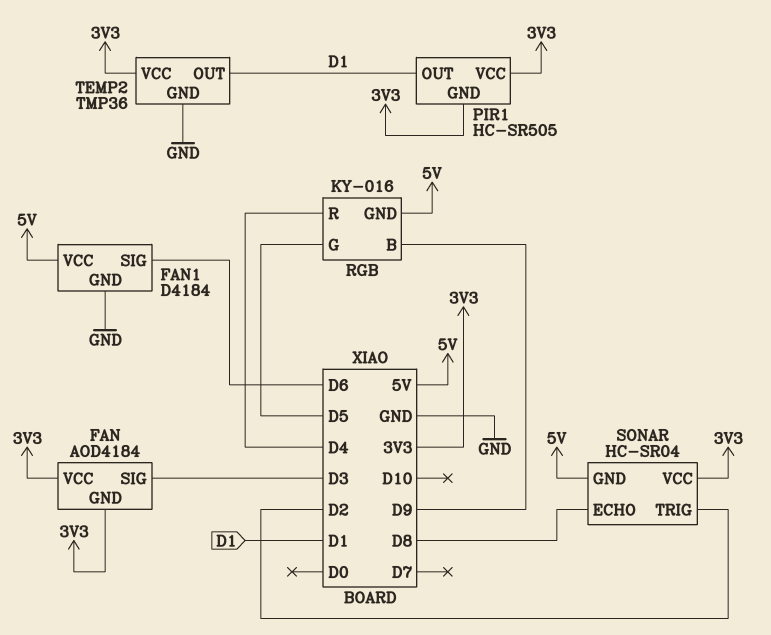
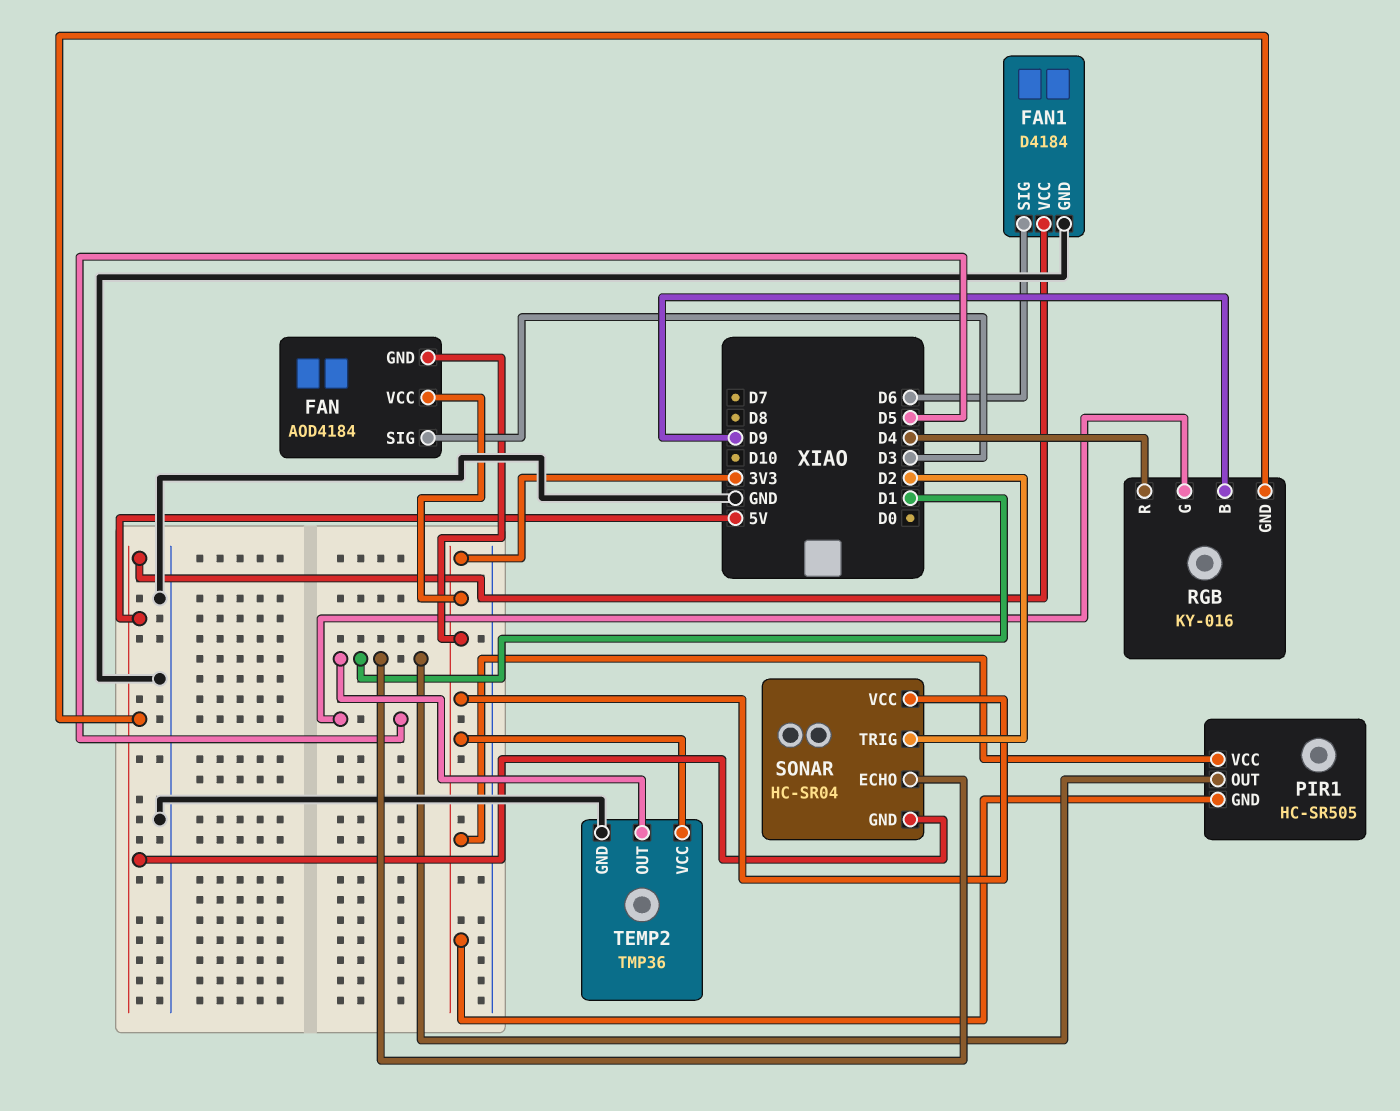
SONAR pin ECHO: D8 -> D1

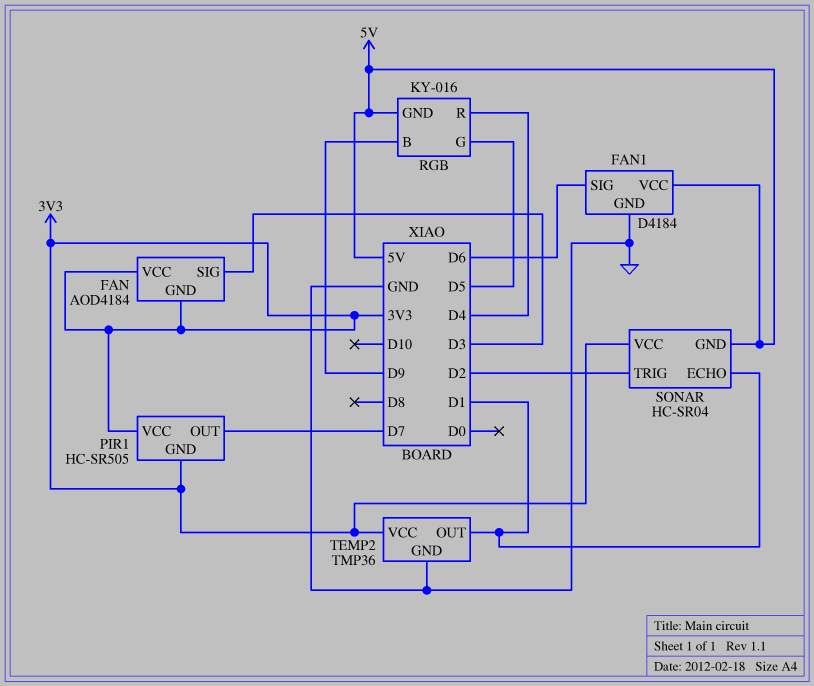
PIR1 pin OUT: D1 -> D7

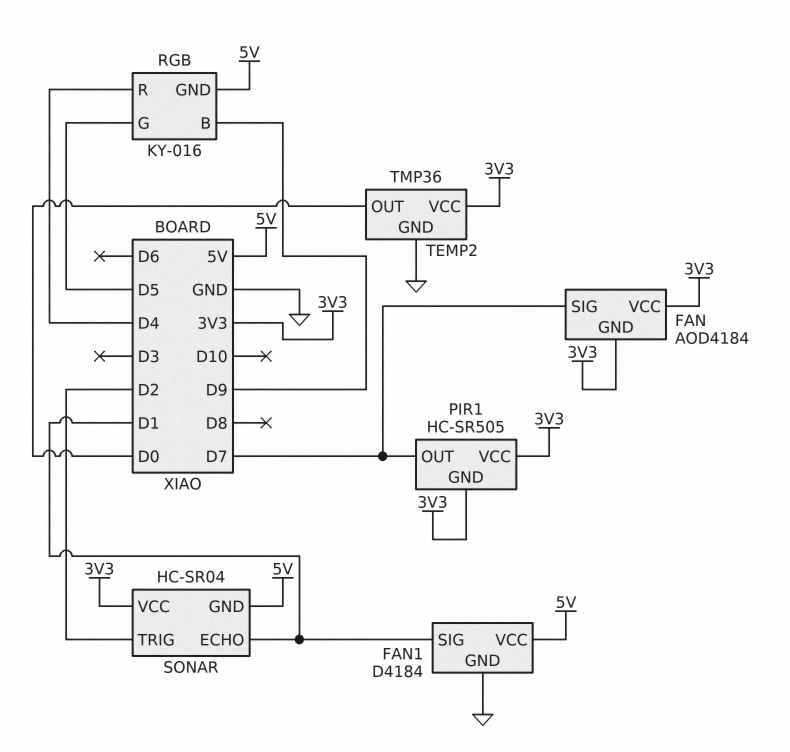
FAN pin SIG: D3 -> D7
FAN1 pin SIG: D6 -> D1
TEMP2 pin OUT: D1 -> D0

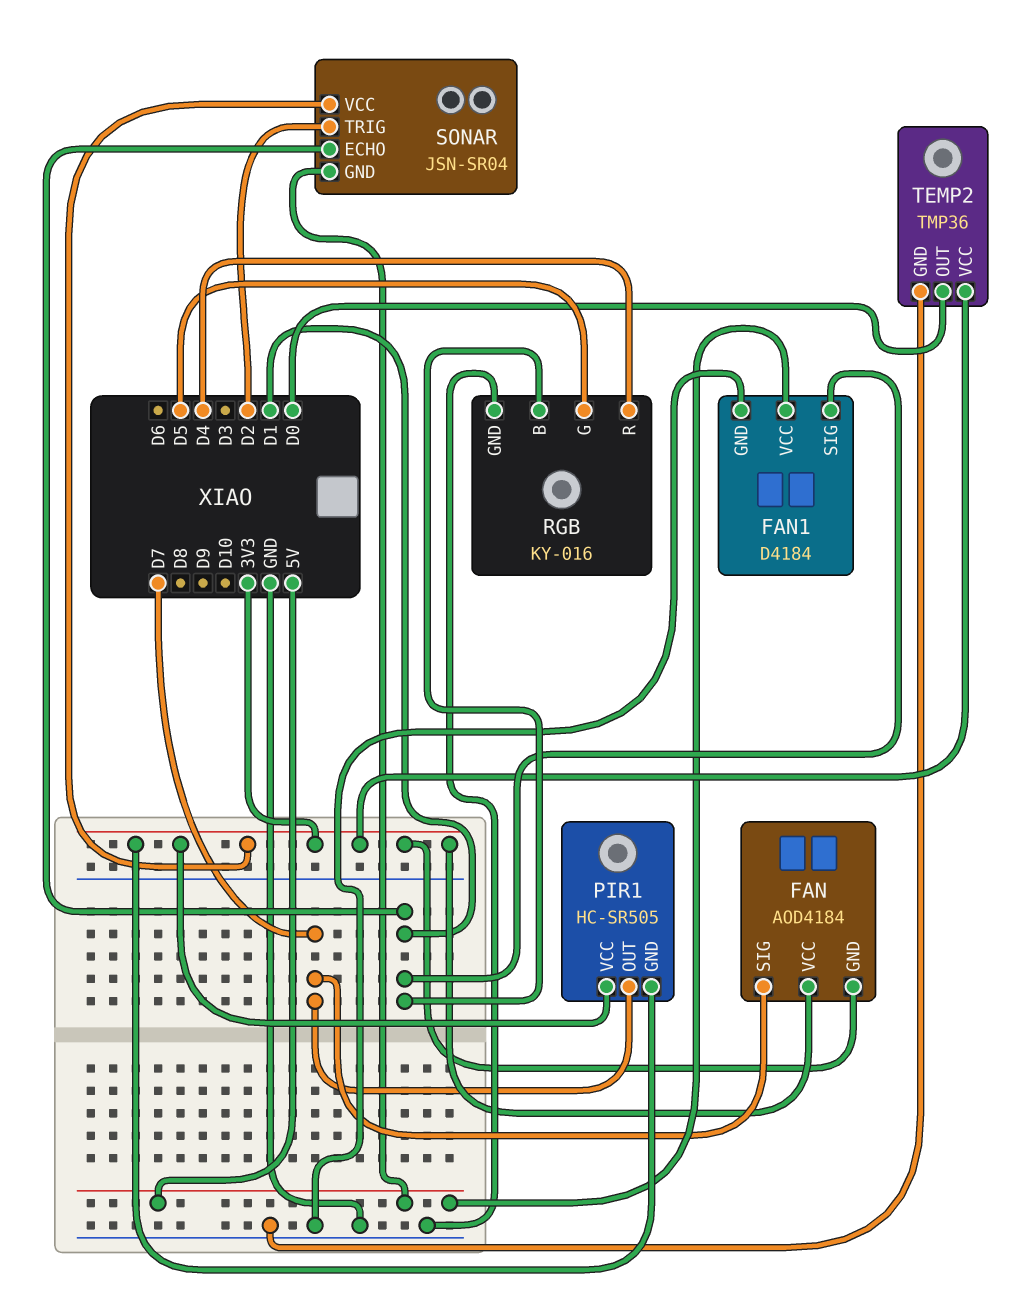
RGB pin B: D9 -> D1
RGB pin GND: 5V -> GND
SONAR: HC-SR04 -> JSN-SR04

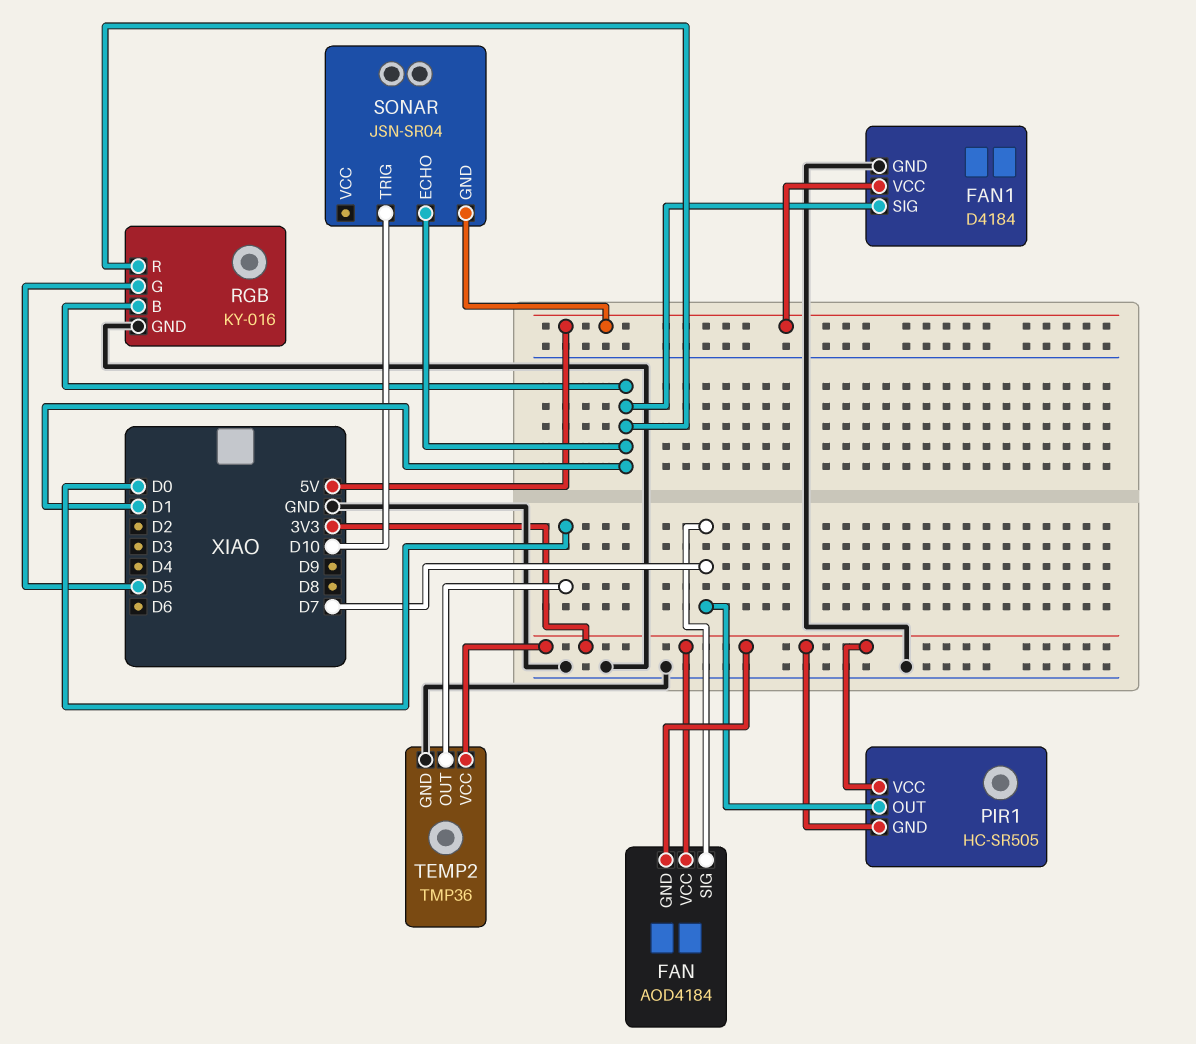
RGB pin R: D4 -> D1
SONAR pin TRIG: D2 -> D10
SONAR pin VCC: 3V3 -> none

